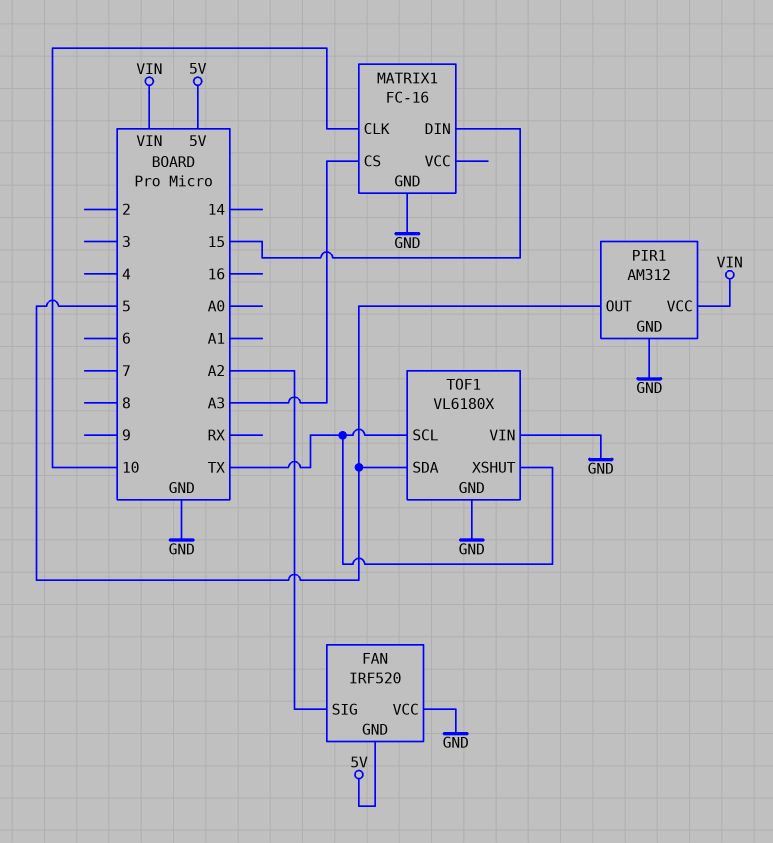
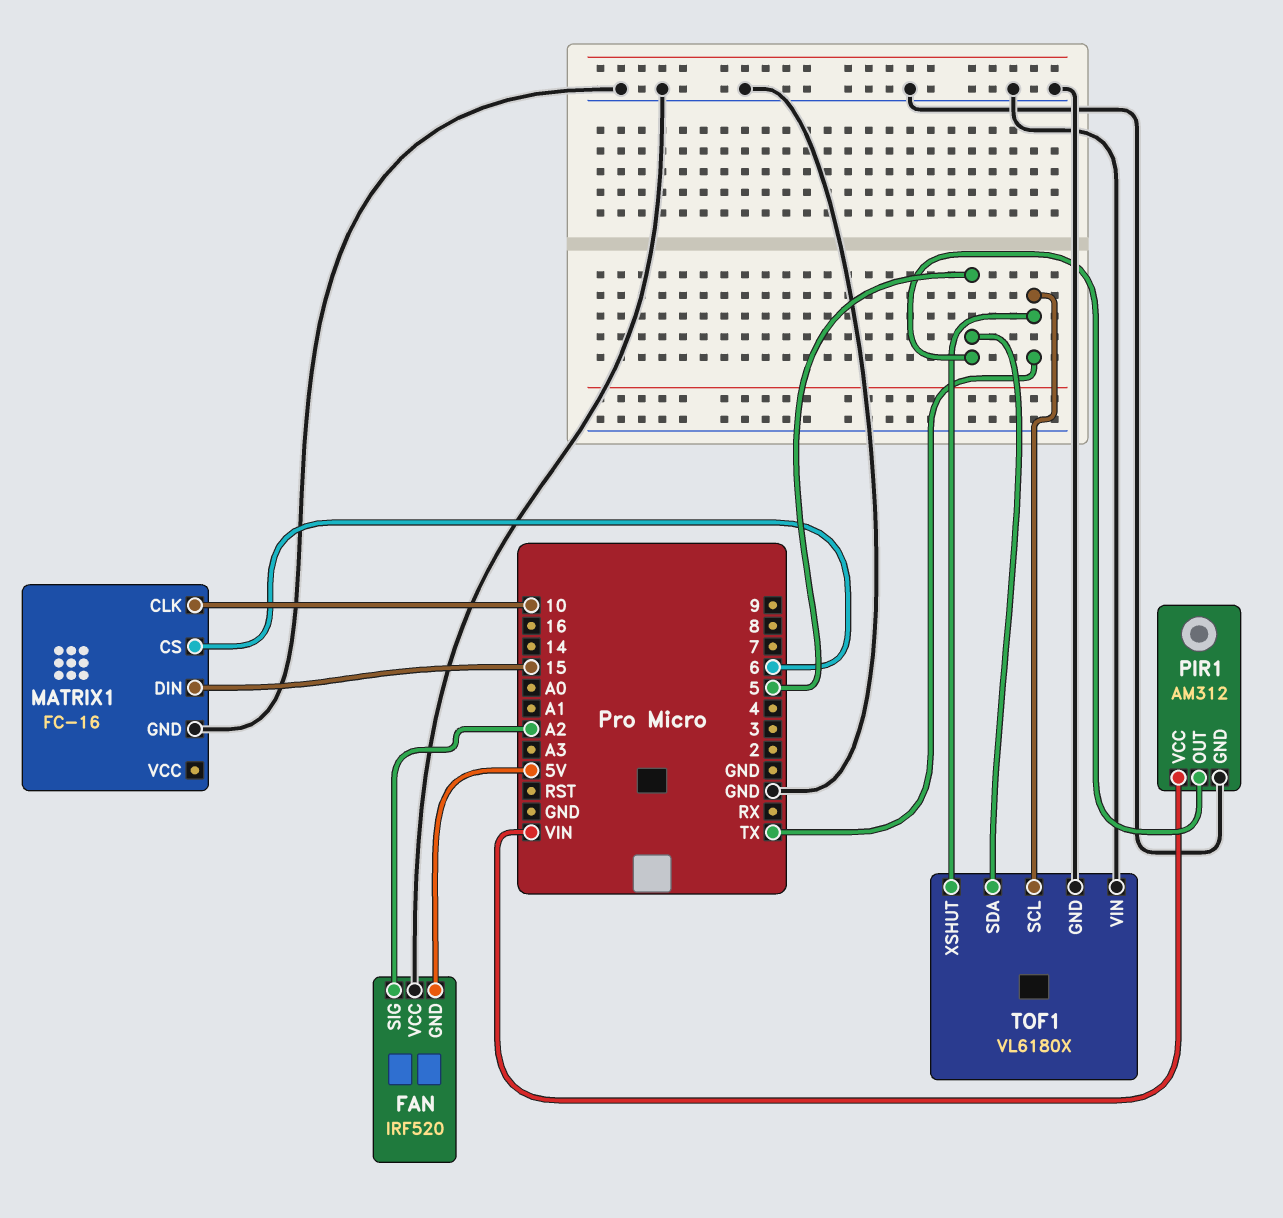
MATRIX1 pin CS: A3 -> 6

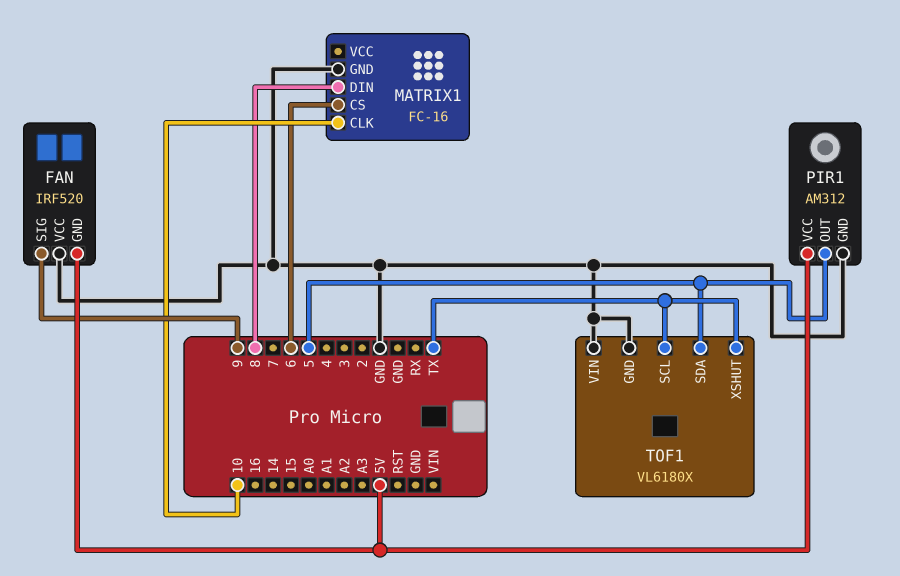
FAN pin SIG: A2 -> 9
MATRIX1 pin DIN: 15 -> 8
PIR1 pin VCC: VIN -> 5V

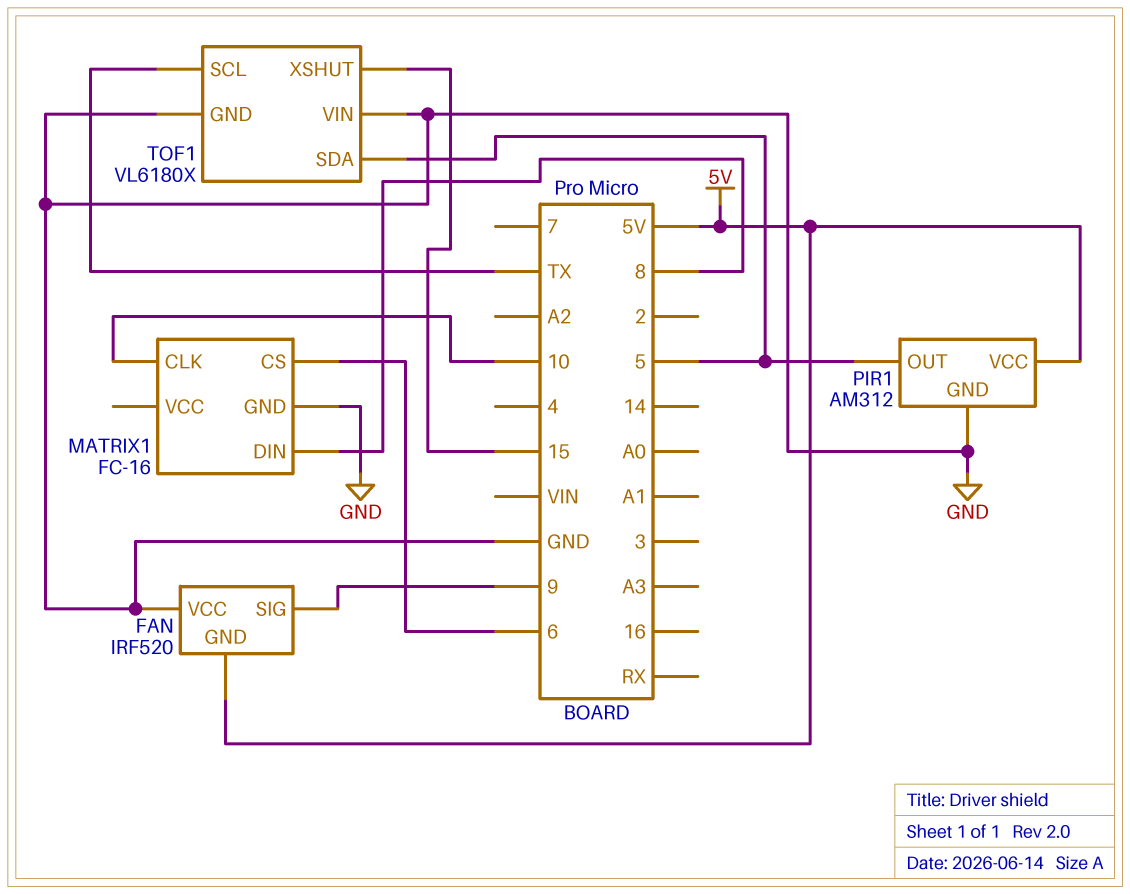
TOF1 pin XSHUT: TX -> 15

